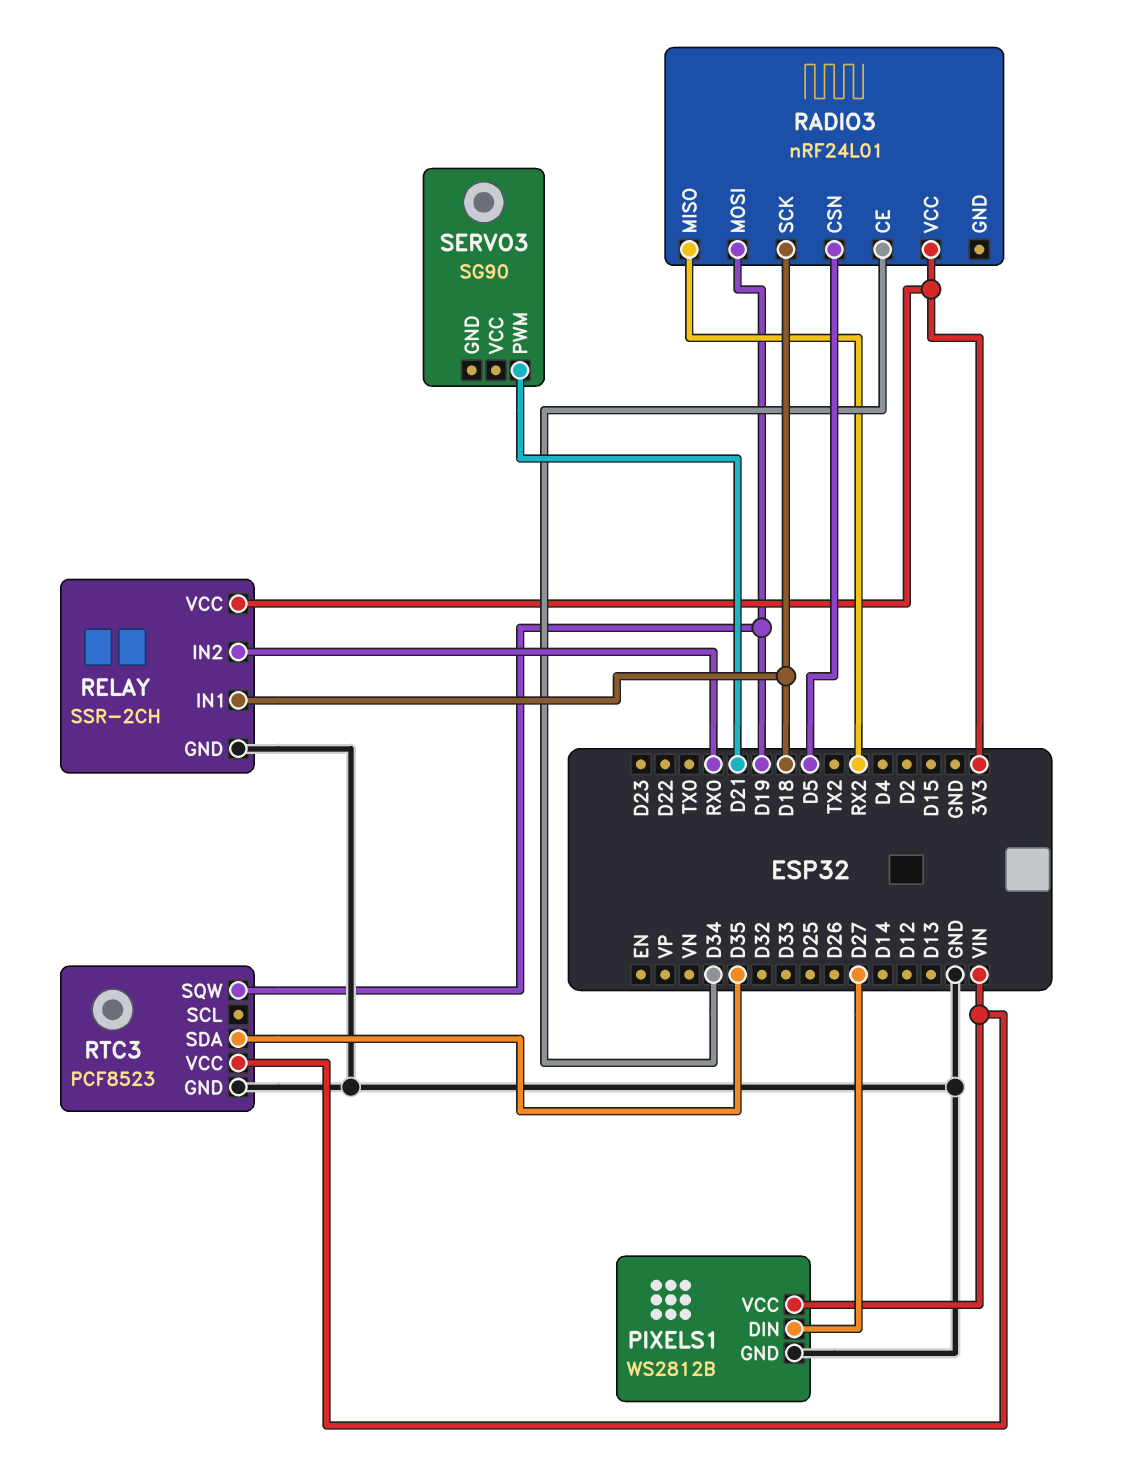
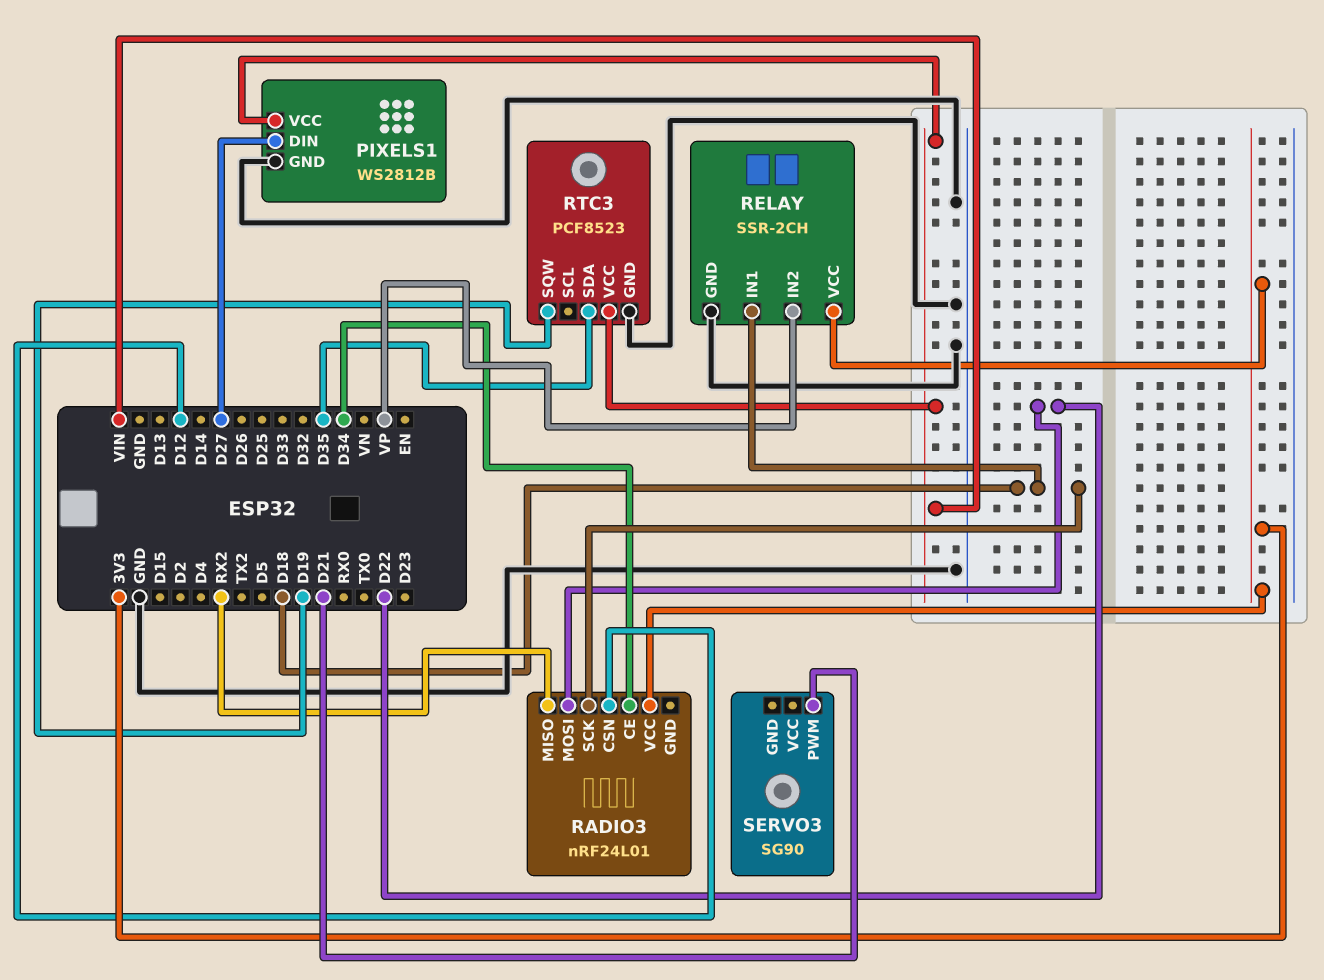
RADIO3 pin CSN: D5 -> D12
RADIO3 pin MOSI: D19 -> D22
RELAY pin IN2: RX0 -> VP

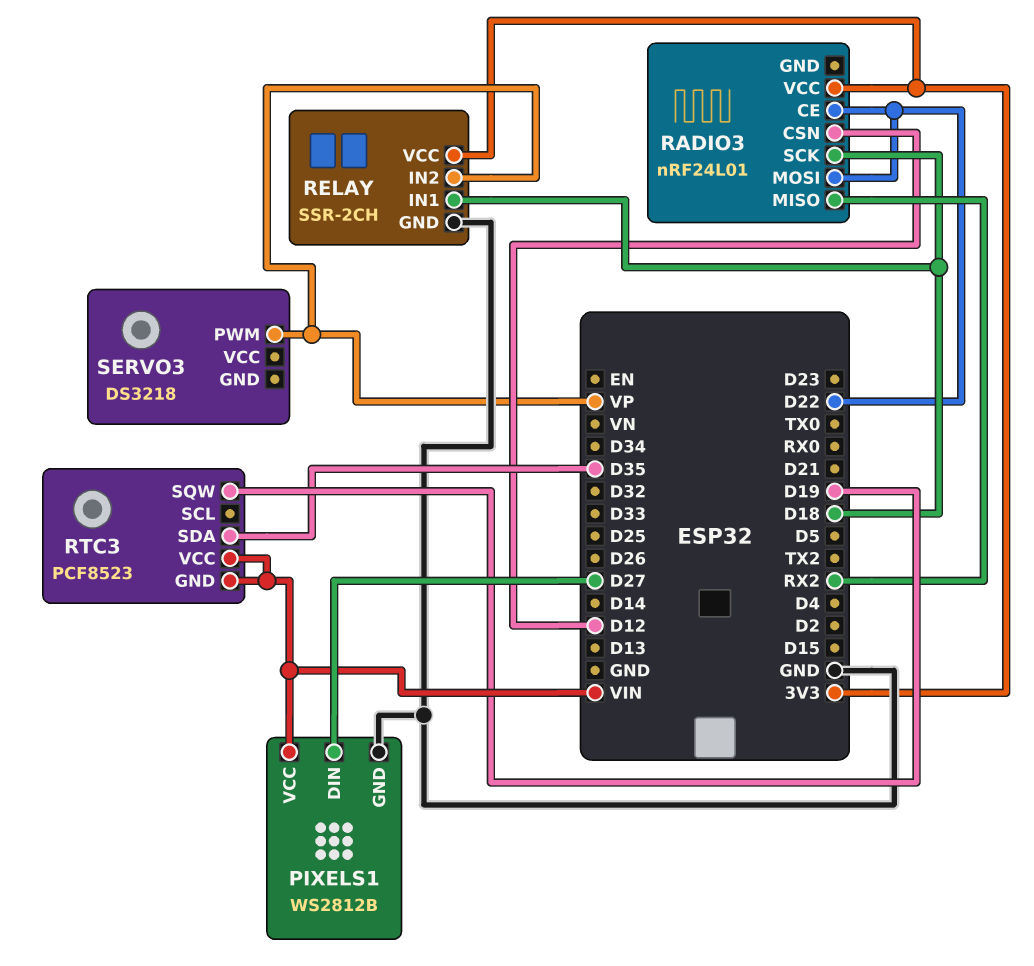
RADIO3 pin CE: D34 -> D22
RTC3 pin GND: GND -> VIN
SERVO3: SG90 -> DS3218
SERVO3 pin PWM: D21 -> VP

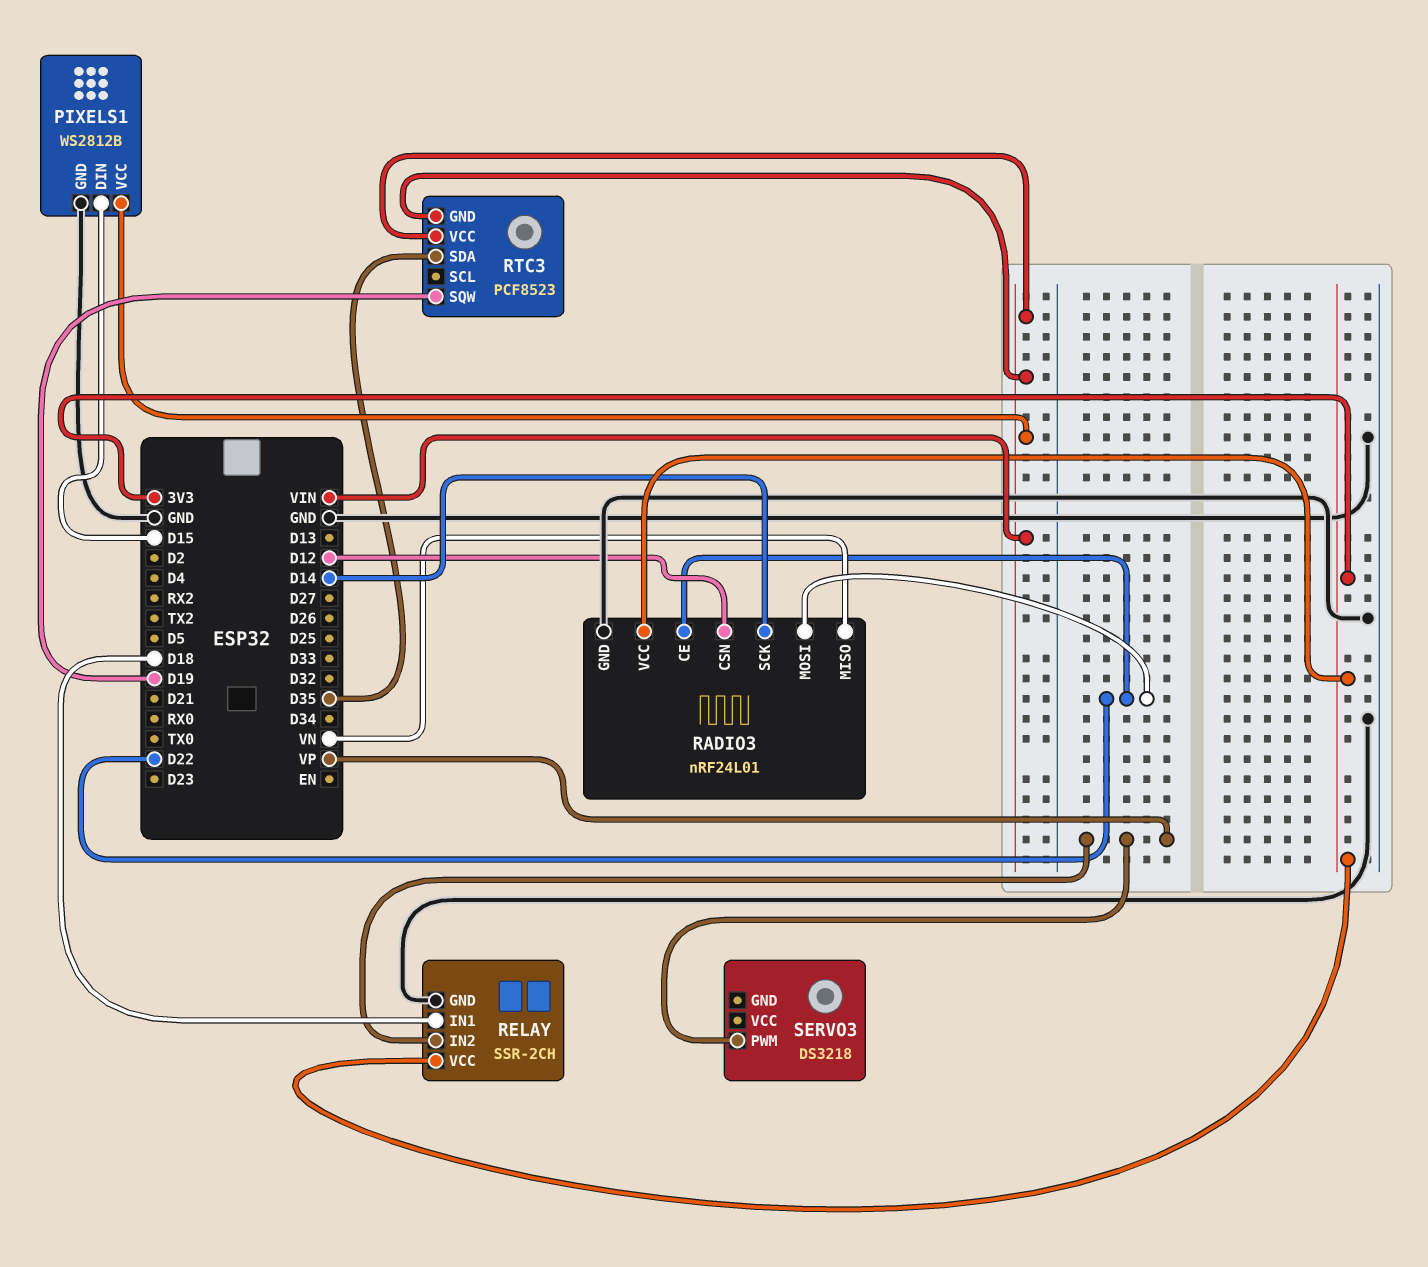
PIXELS1 pin DIN: D27 -> D15
RADIO3 pin GND: none -> GND
RADIO3 pin MISO: RX2 -> VN
RADIO3 pin SCK: D18 -> D14

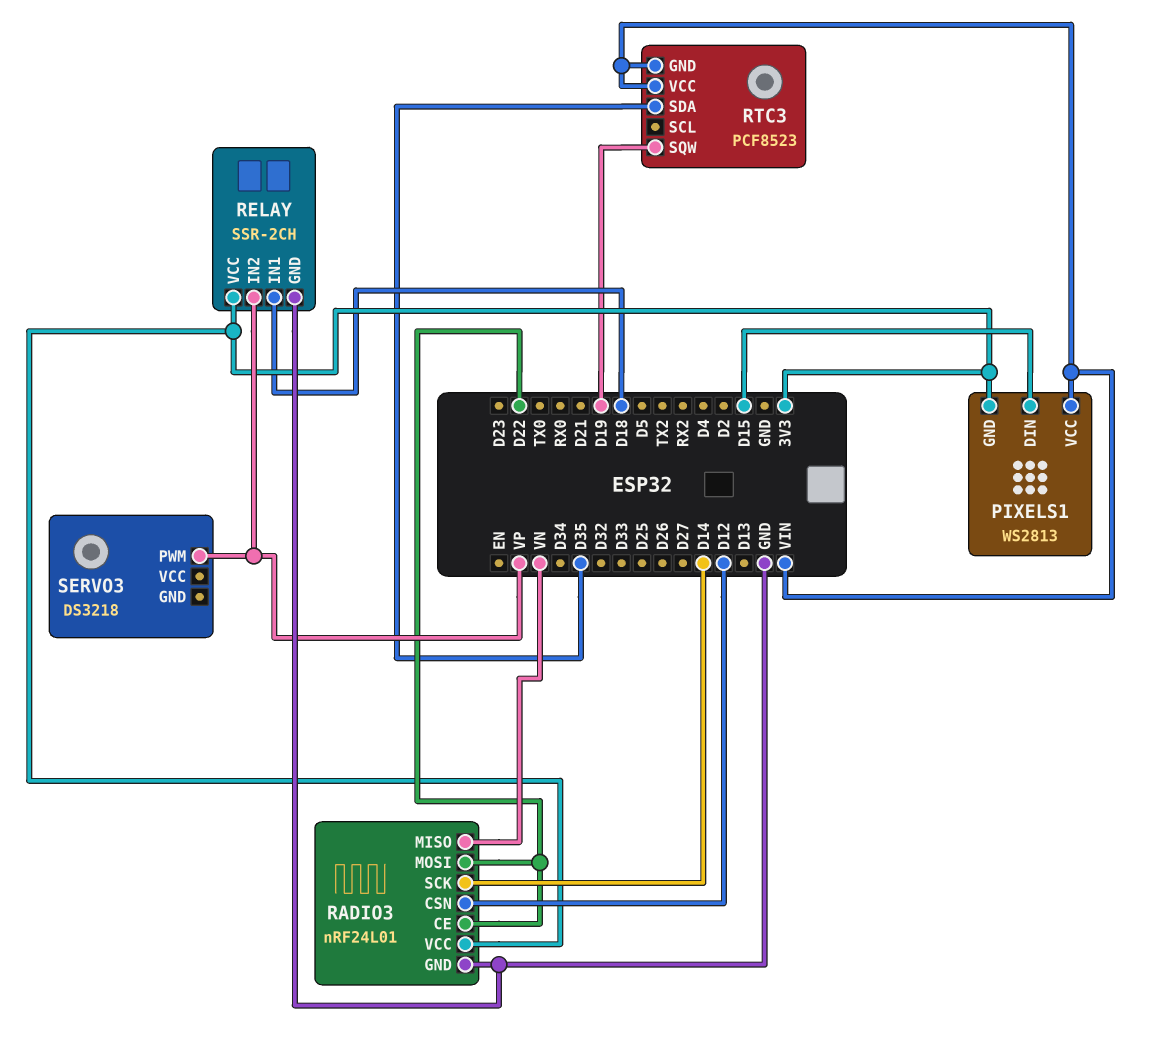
PIXELS1: WS2812B -> WS2813
PIXELS1 pin GND: GND -> 3V3

